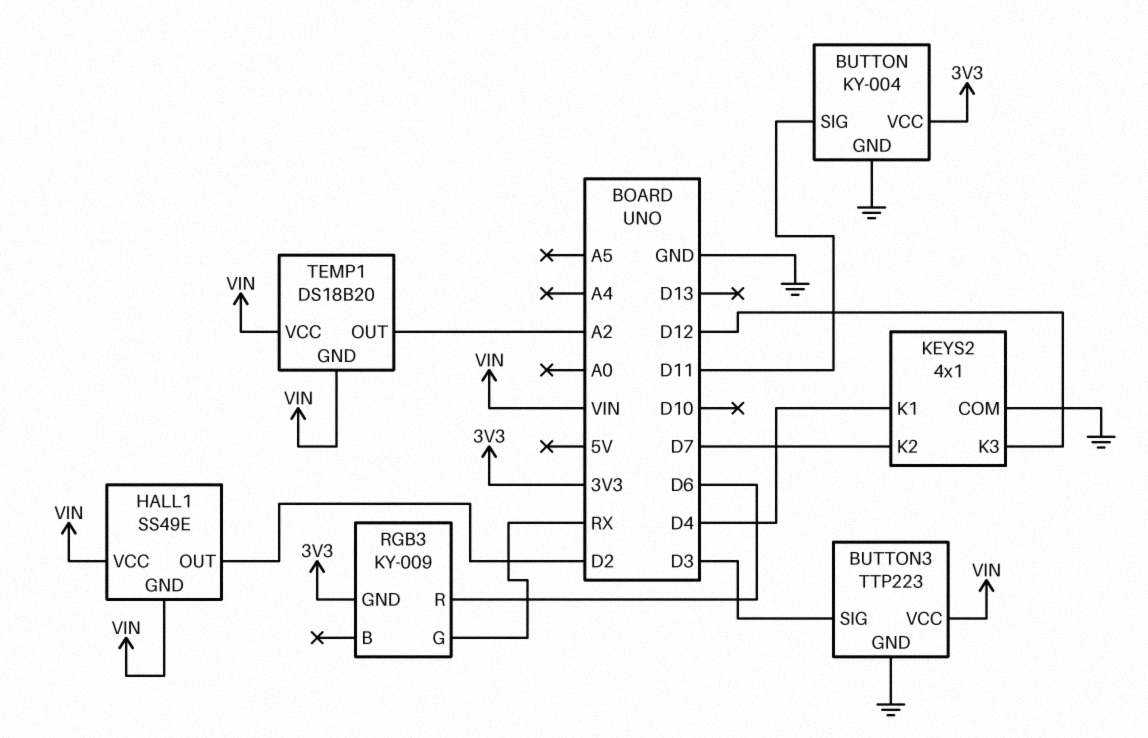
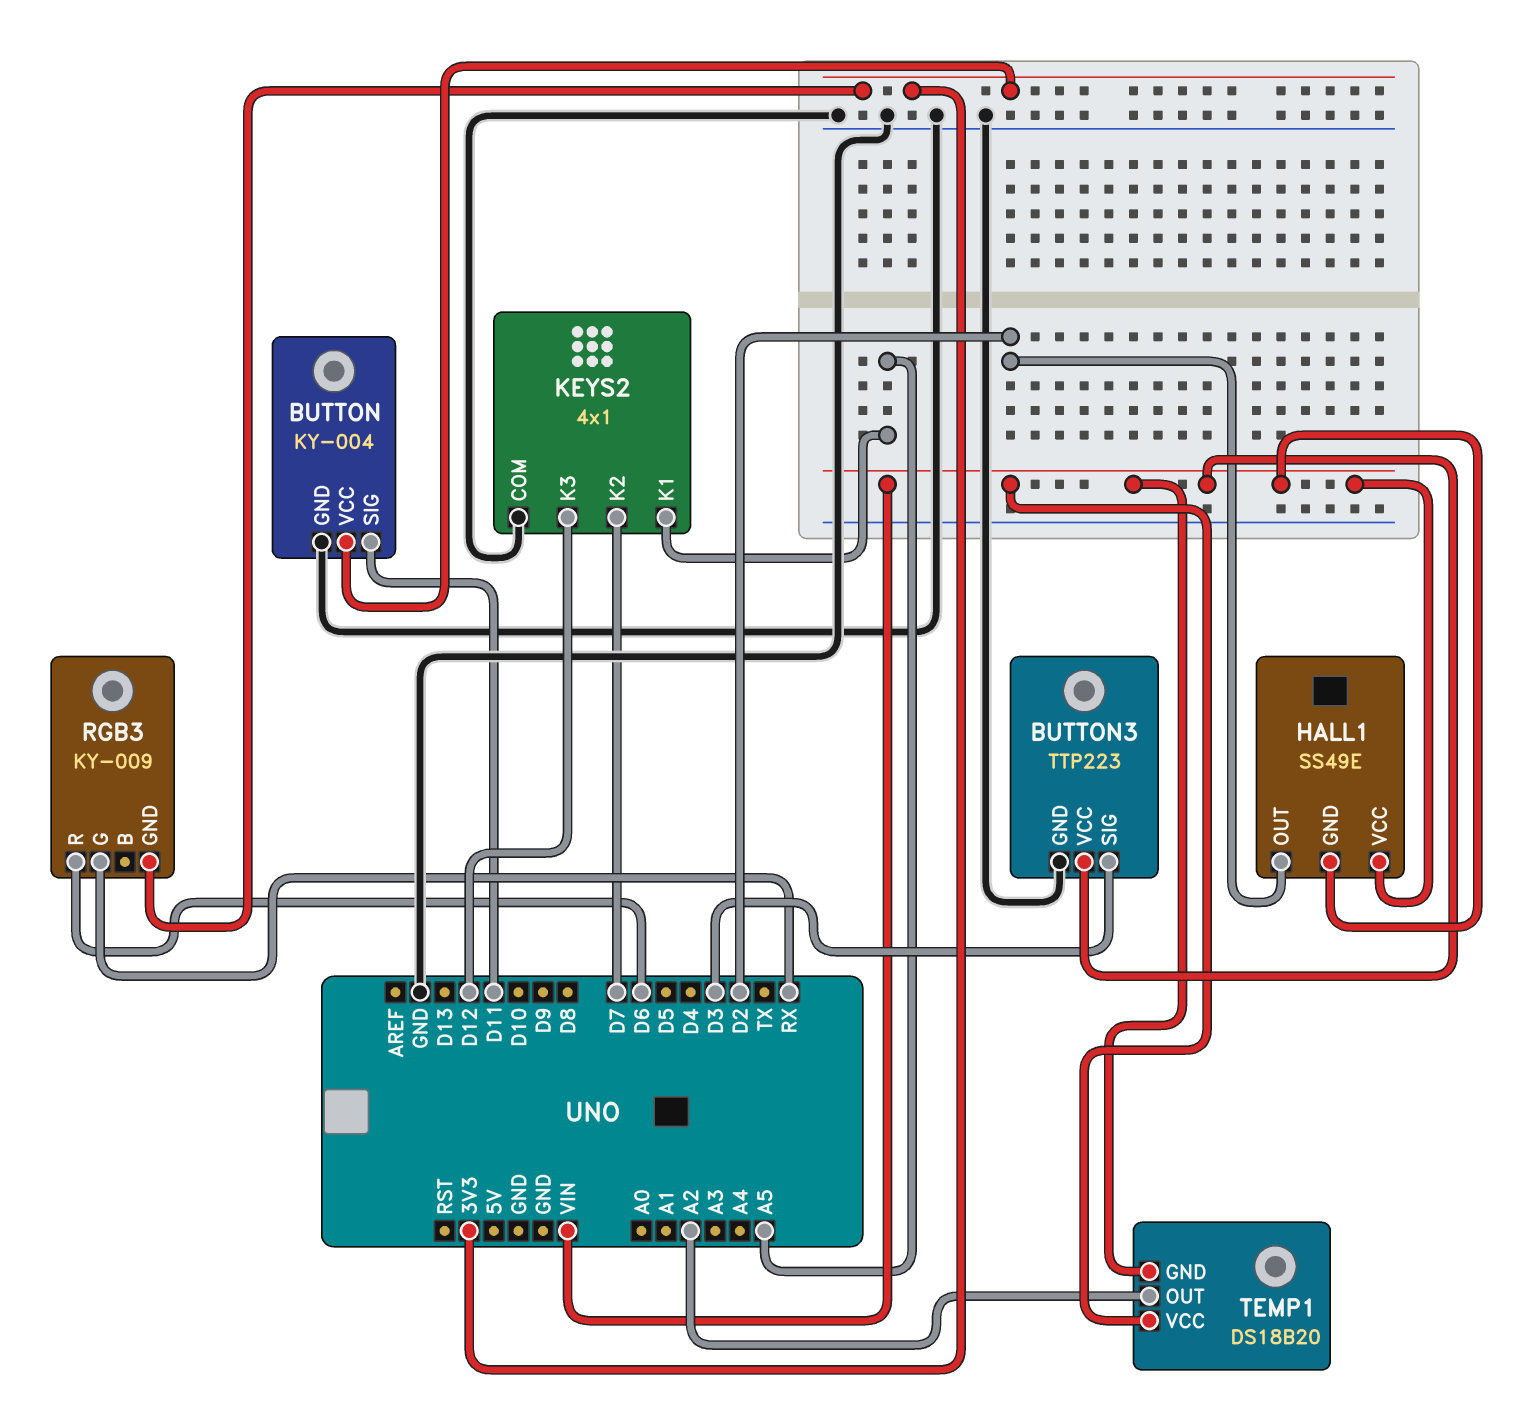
KEYS2 pin K1: D4 -> A5

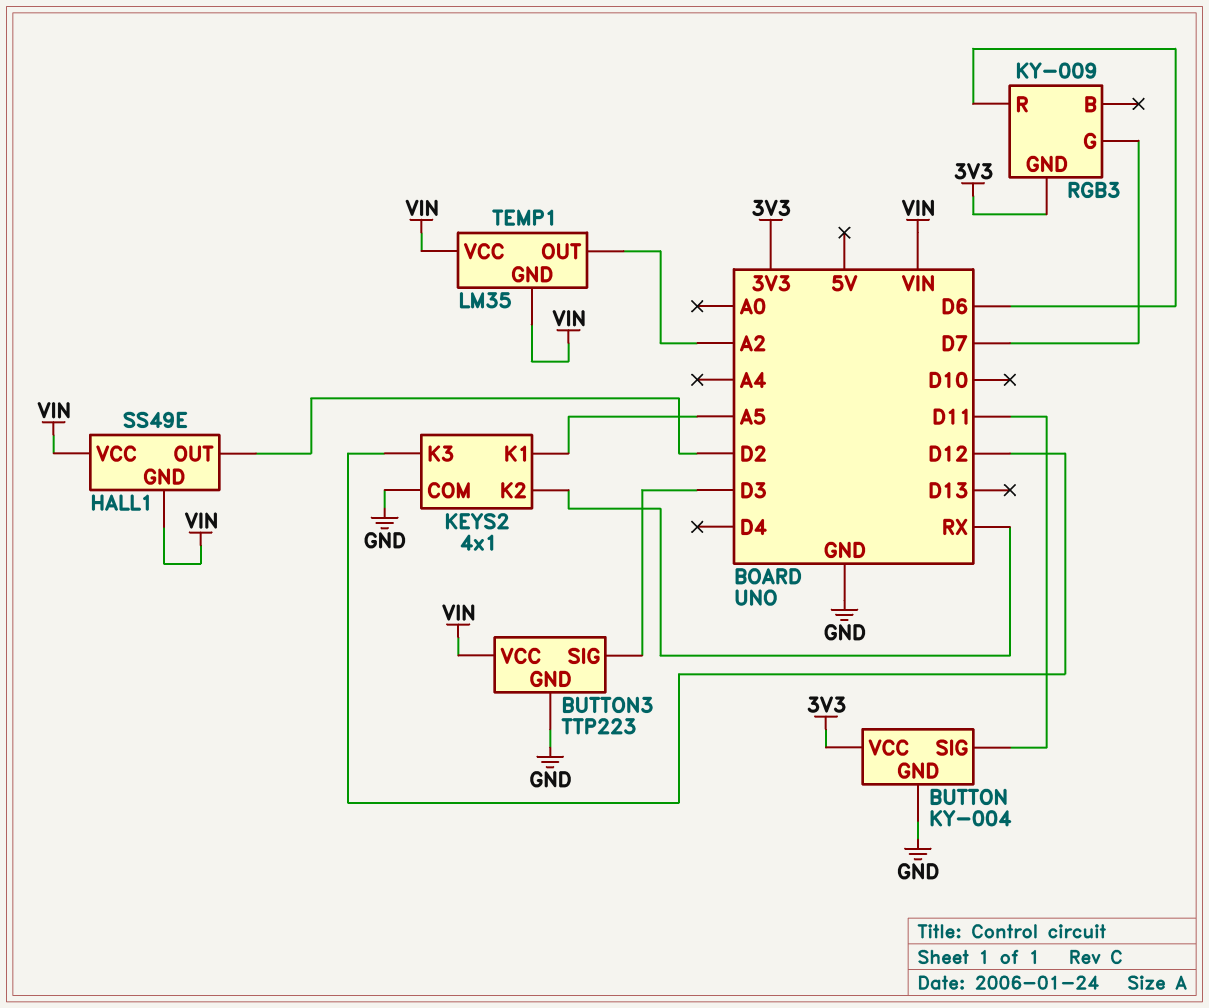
KEYS2 pin K2: D7 -> RX
RGB3 pin G: RX -> D7
TEMP1: DS18B20 -> LM35

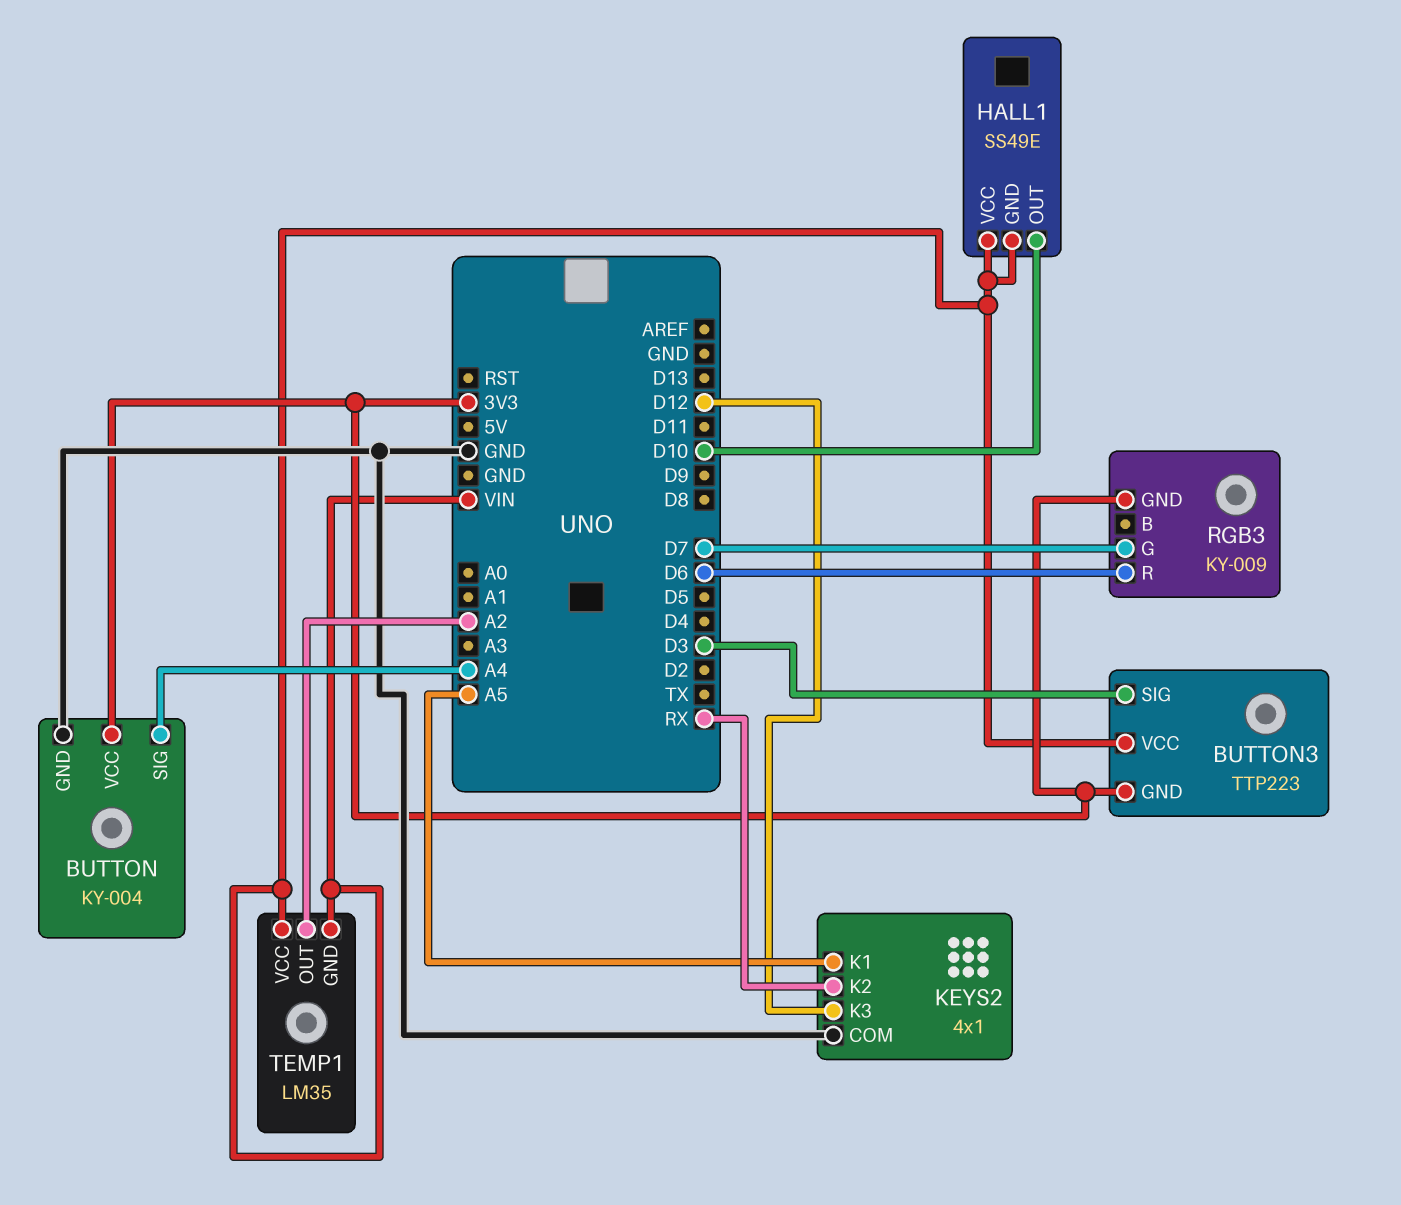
BUTTON pin SIG: D11 -> A4
BUTTON3 pin GND: GND -> 3V3
HALL1 pin OUT: D2 -> D10

